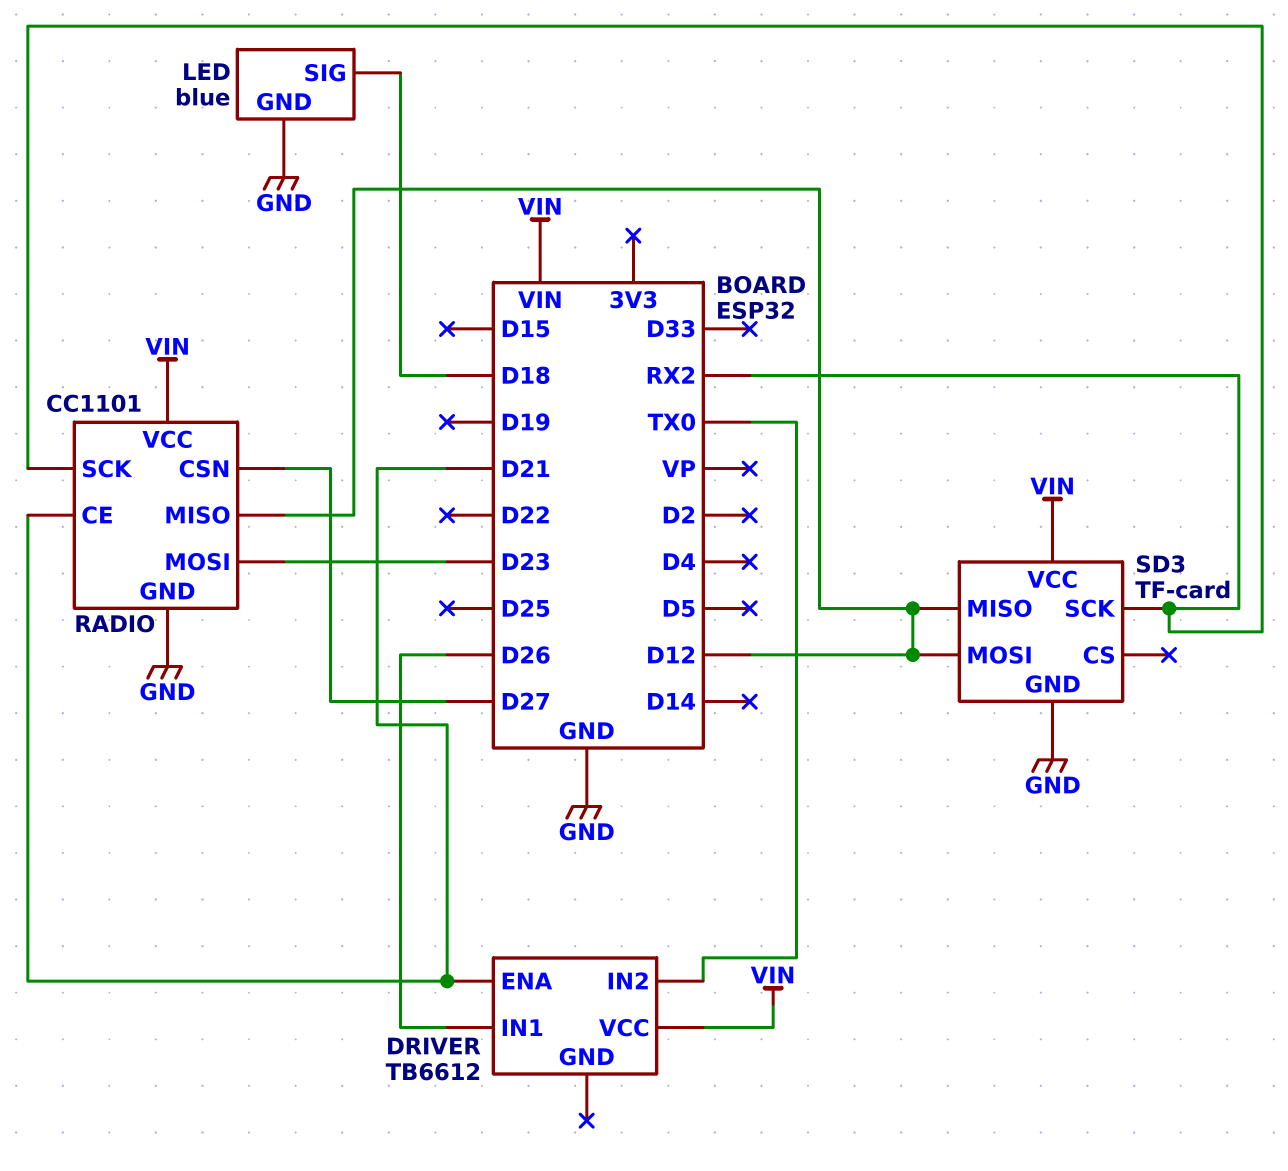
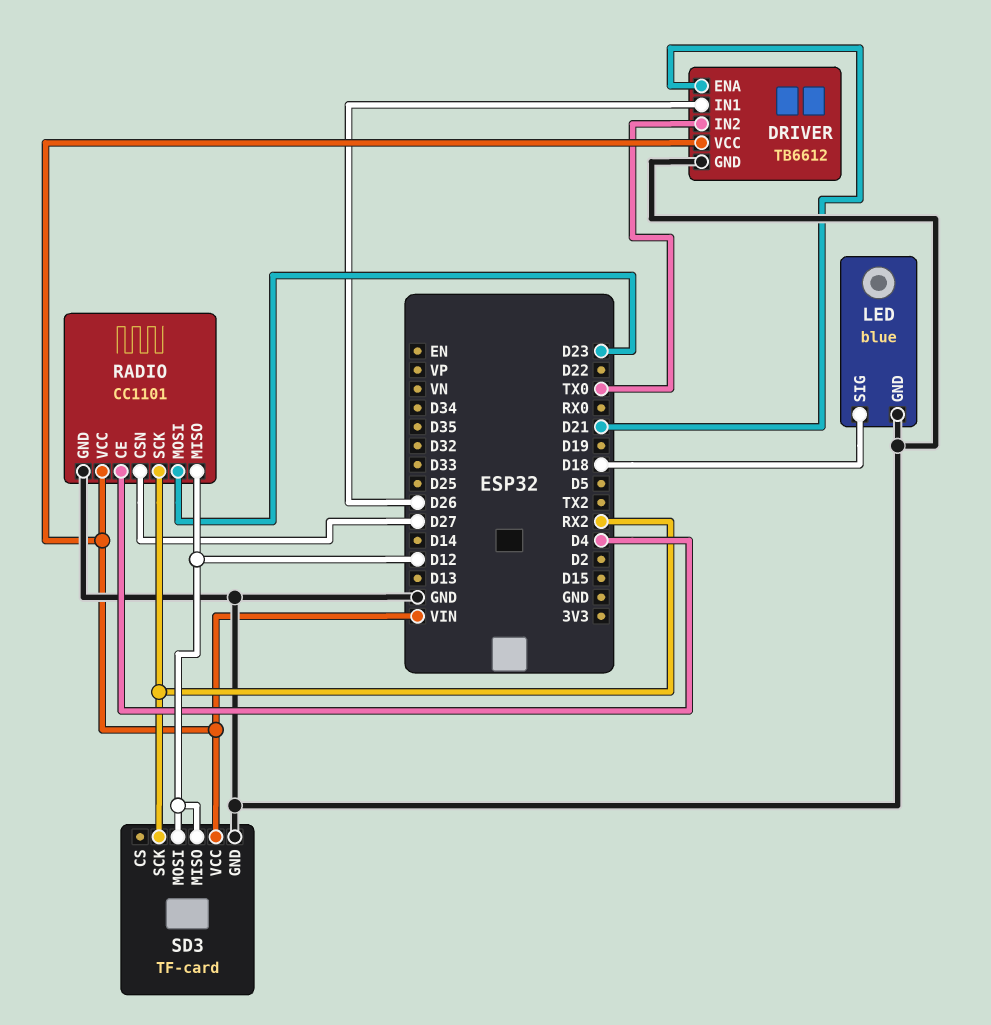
DRIVER pin GND: none -> GND
RADIO pin CE: D21 -> D4

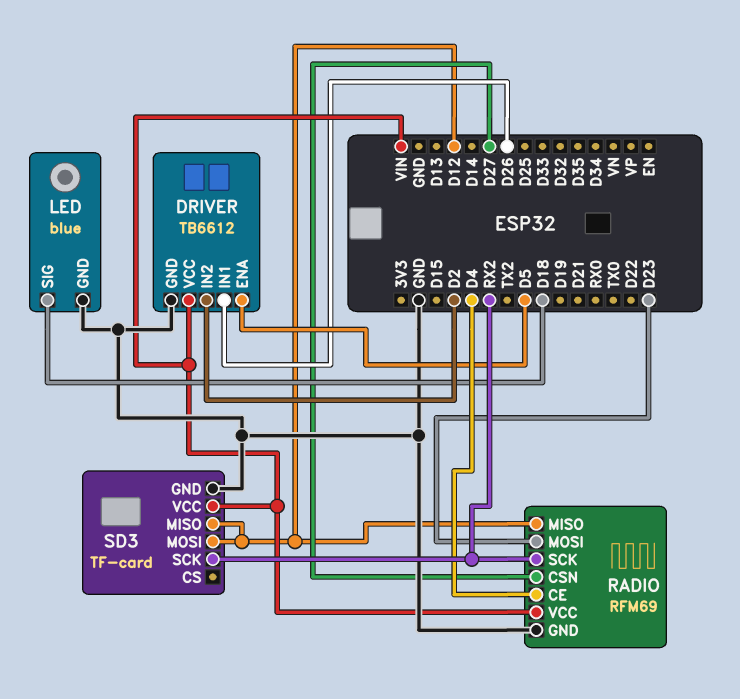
DRIVER pin ENA: D21 -> D5
DRIVER pin IN2: TX0 -> D2
RADIO: CC1101 -> RFM69

